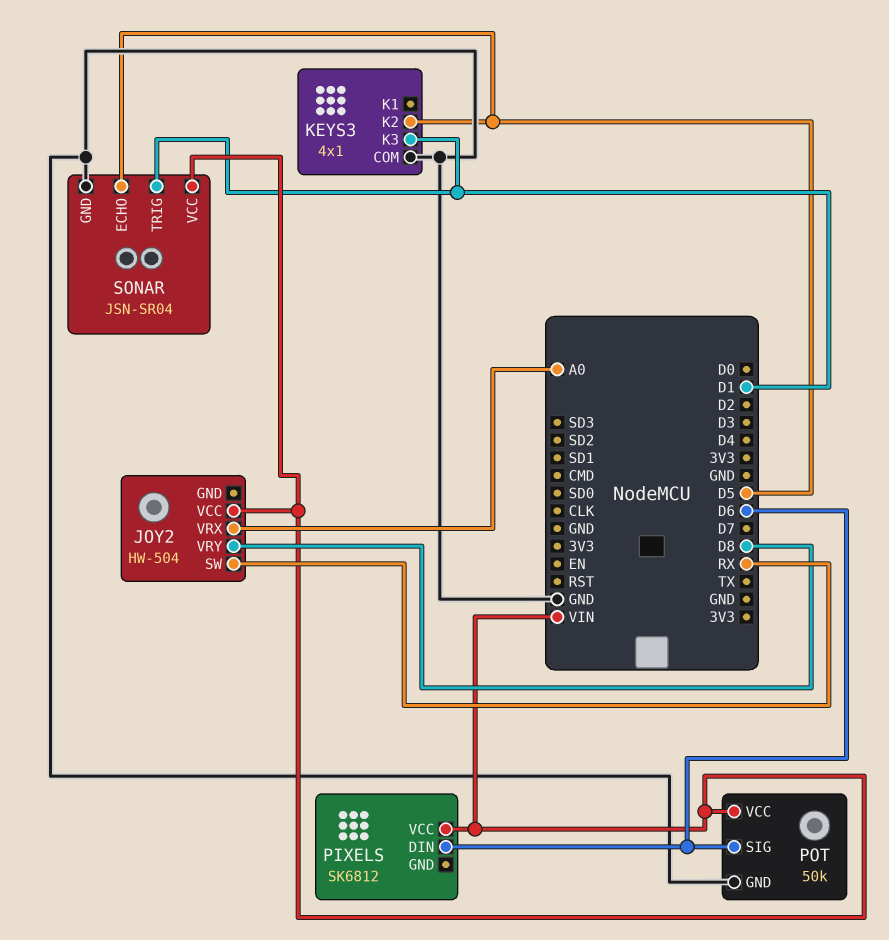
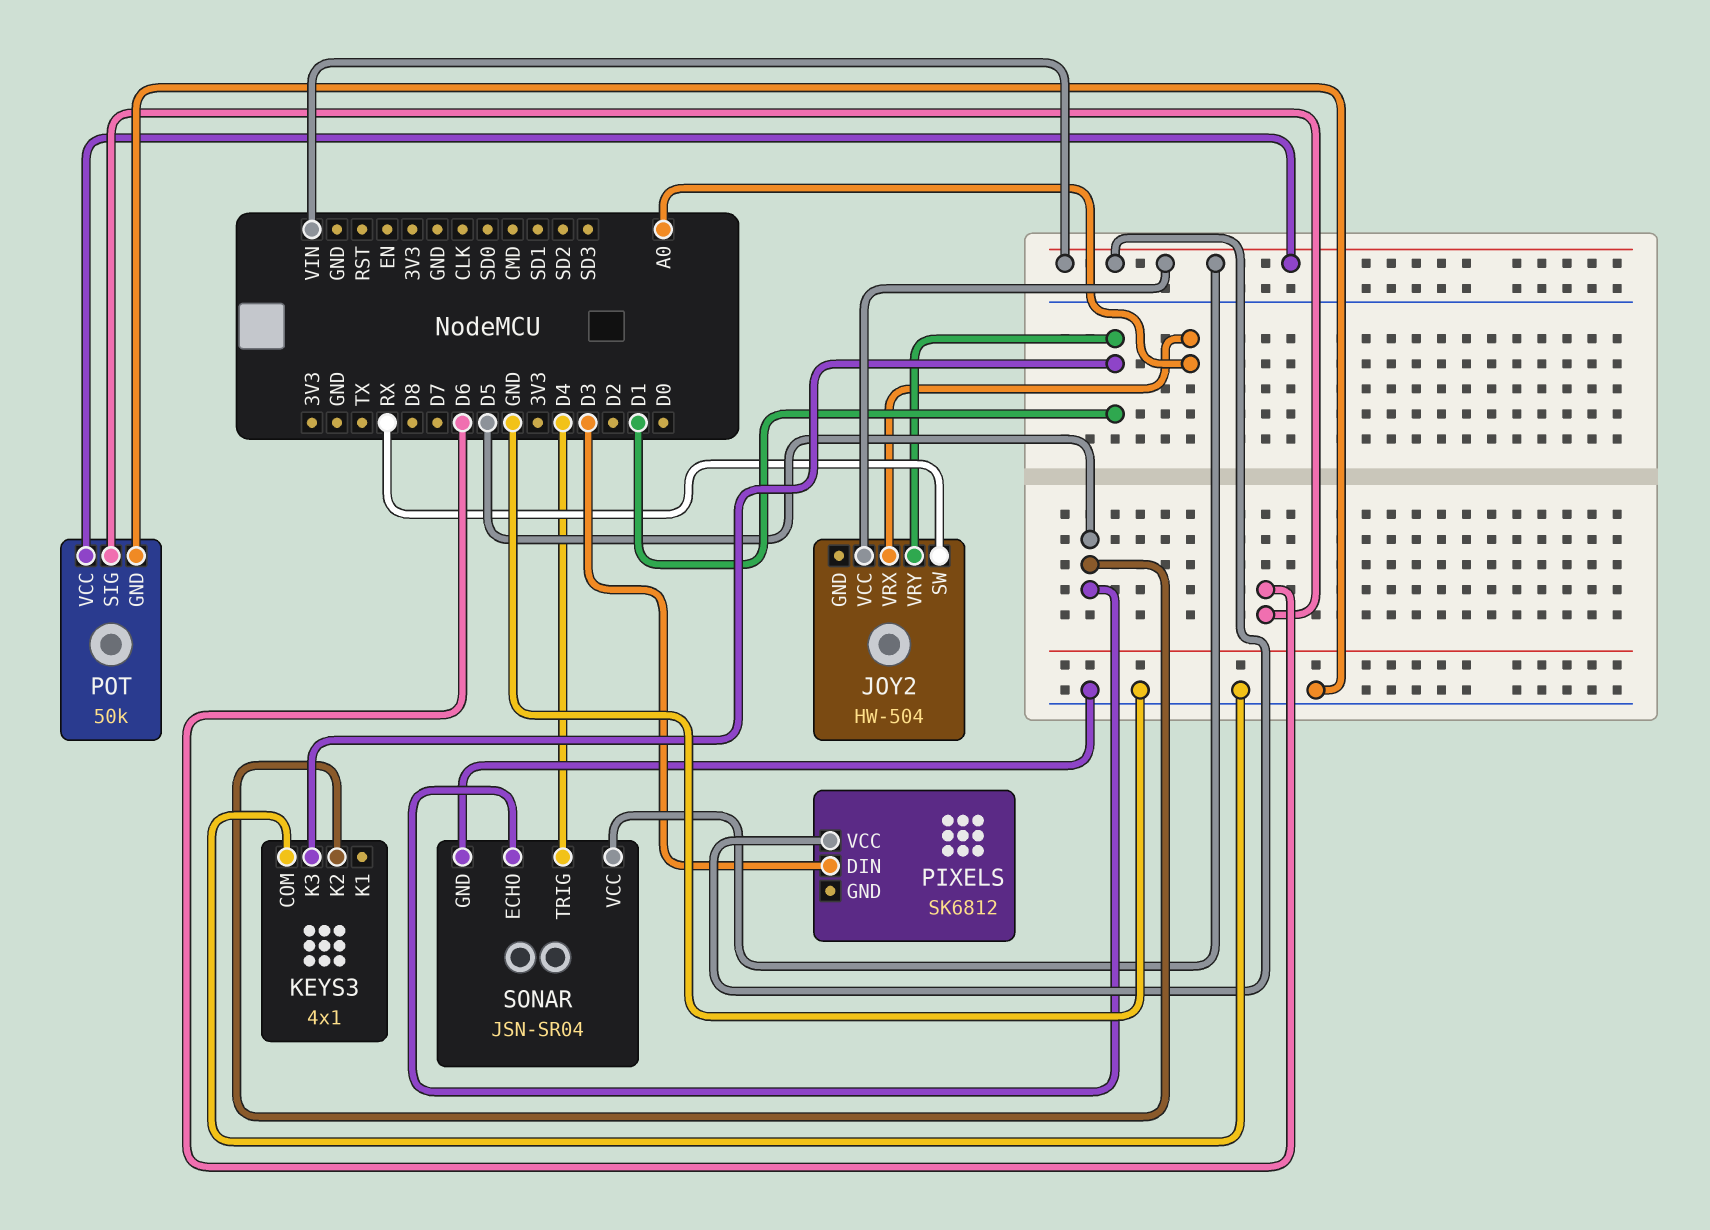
JOY2 pin VRY: D8 -> D1
PIXELS pin DIN: D6 -> D3
SONAR pin TRIG: D1 -> D4

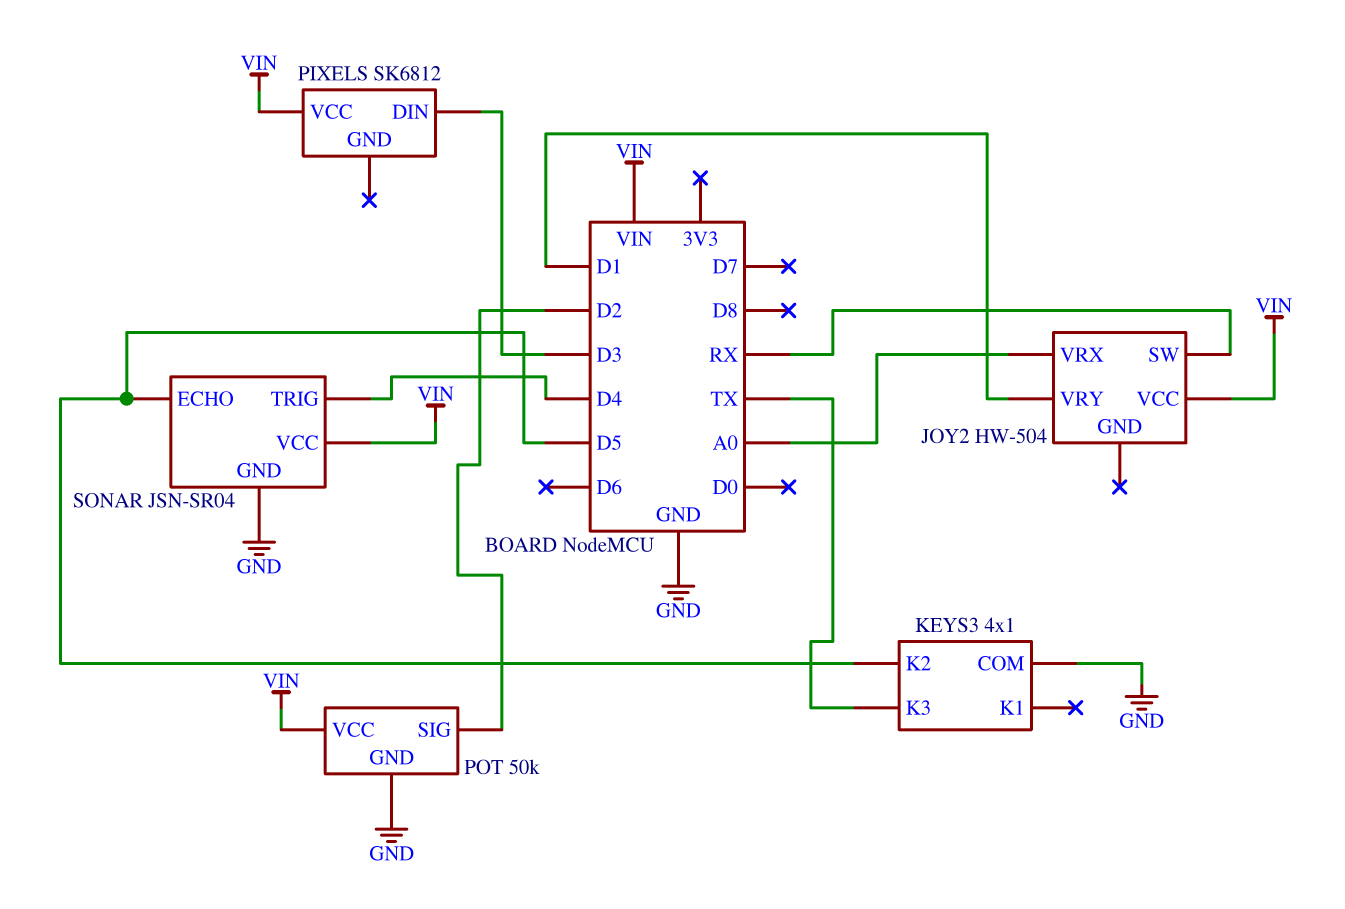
KEYS3 pin K3: D1 -> TX
POT pin SIG: D6 -> D2

